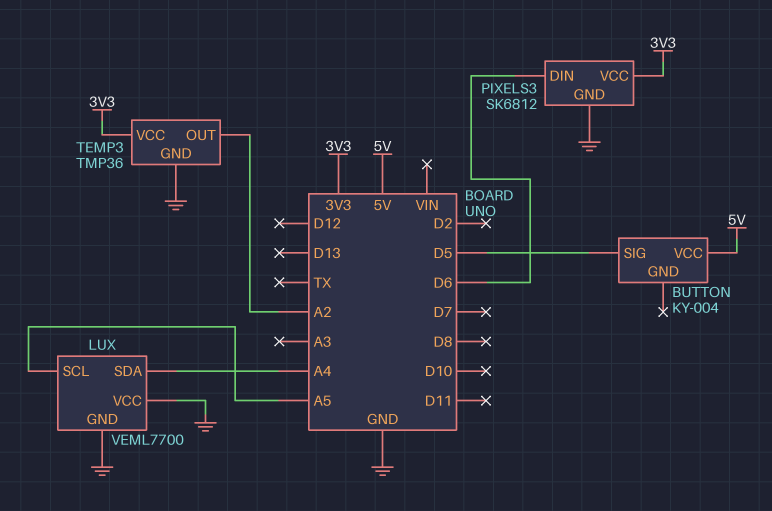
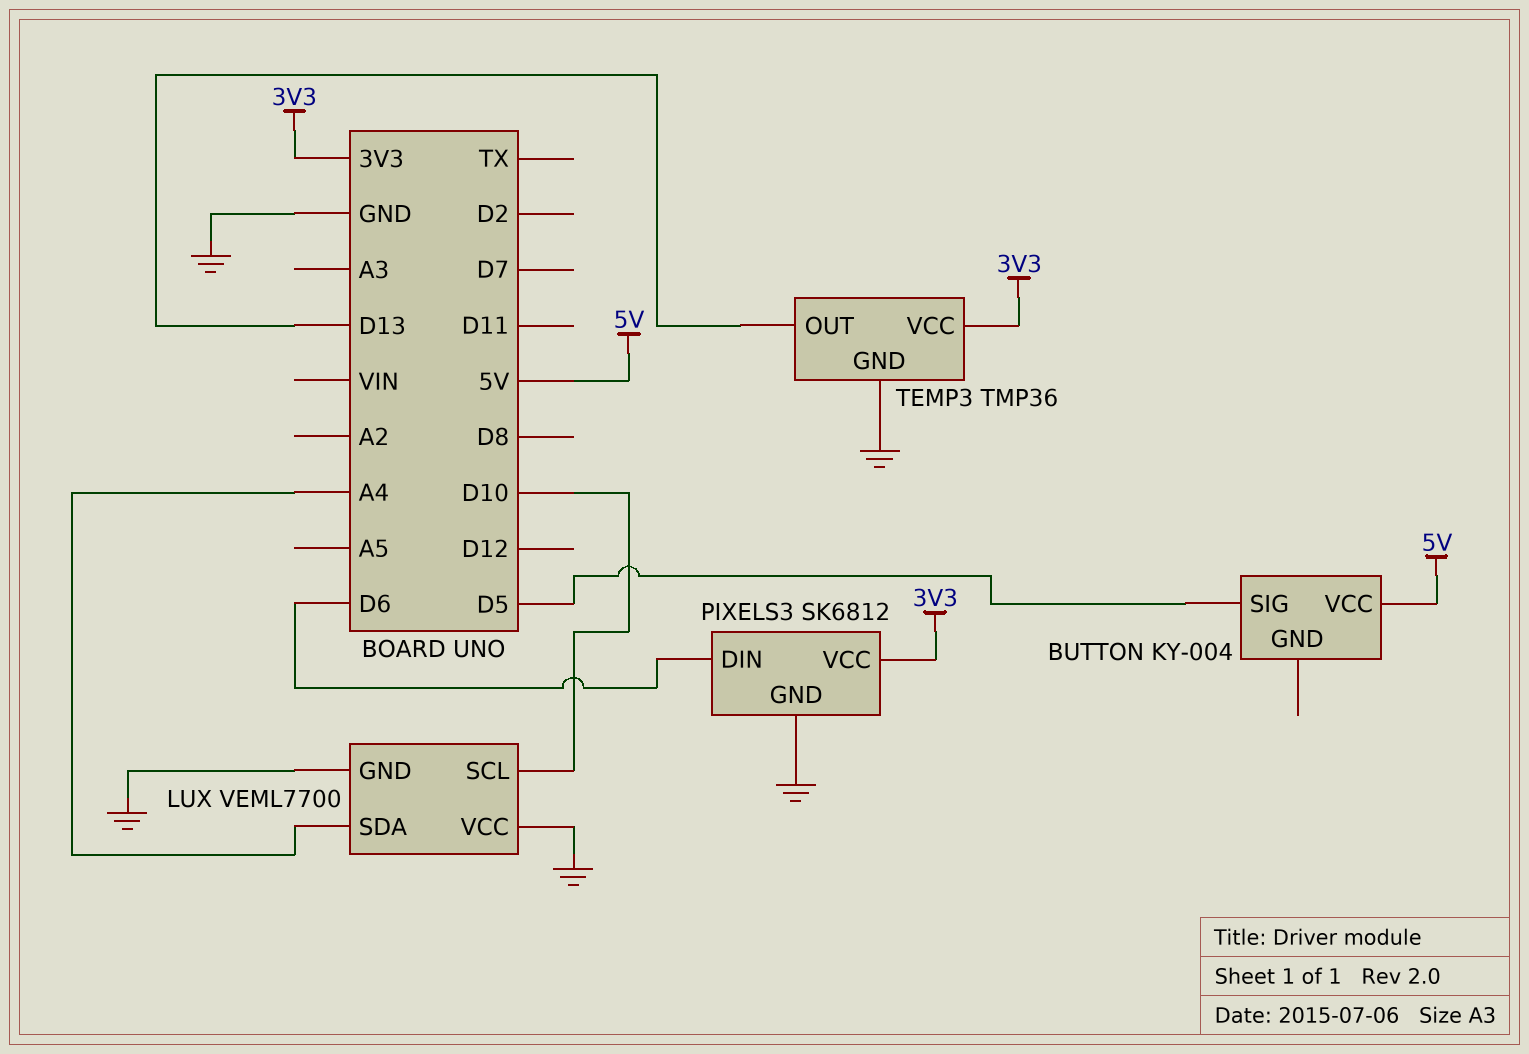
LUX pin SCL: A5 -> D10
TEMP3 pin OUT: A2 -> D13

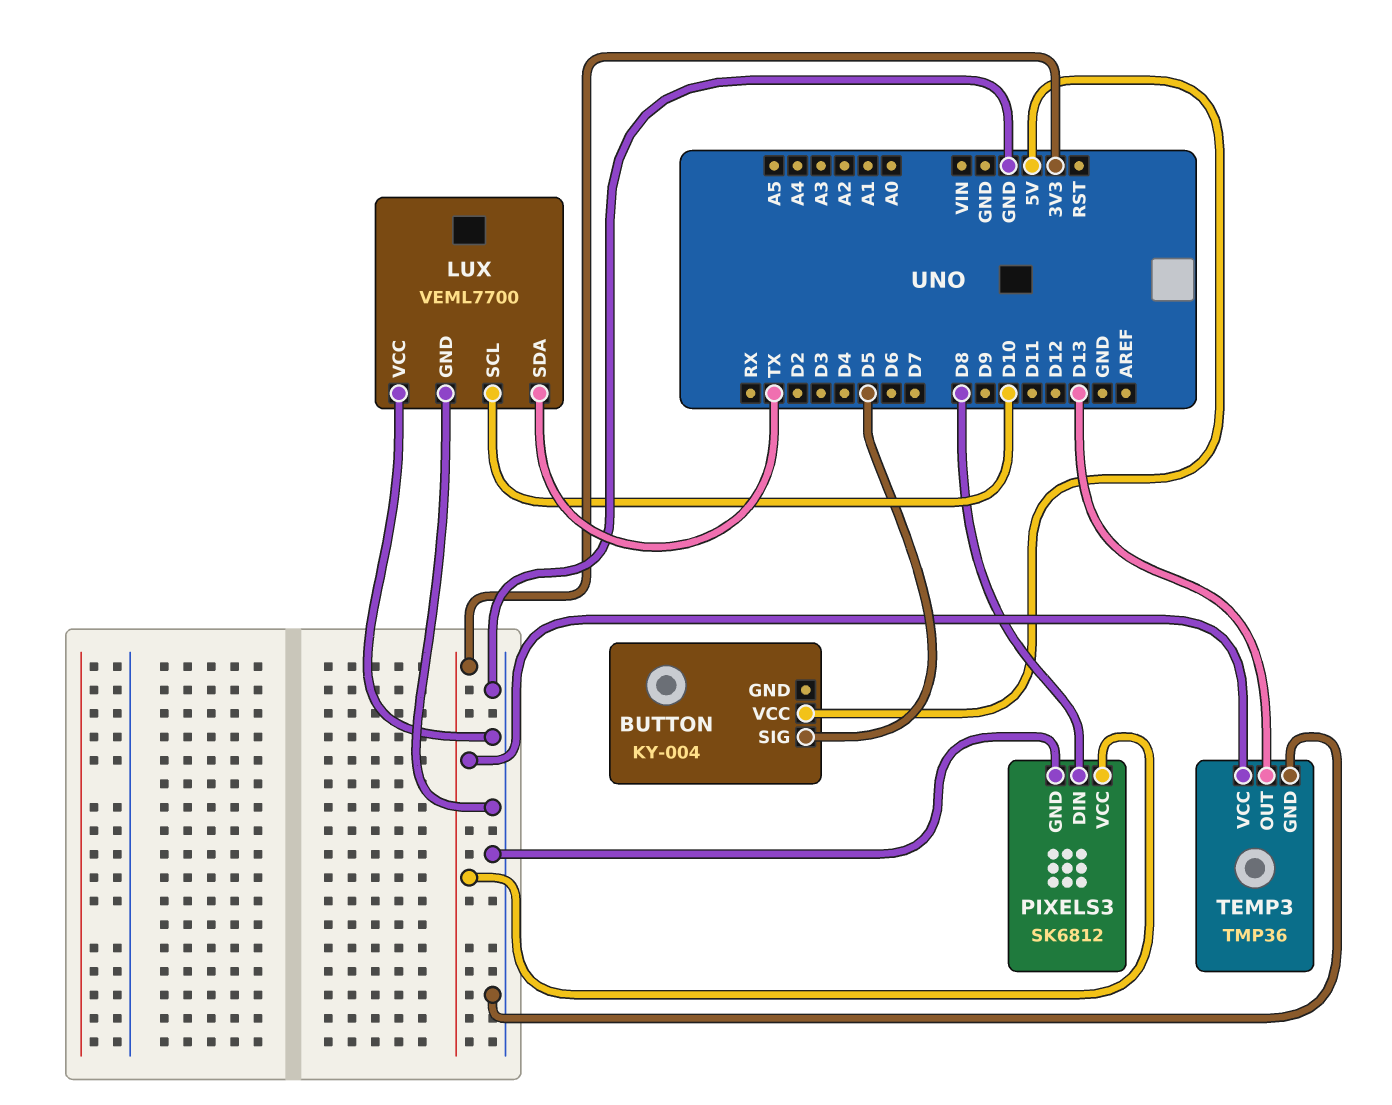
LUX pin SDA: A4 -> TX
PIXELS3 pin DIN: D6 -> D8

